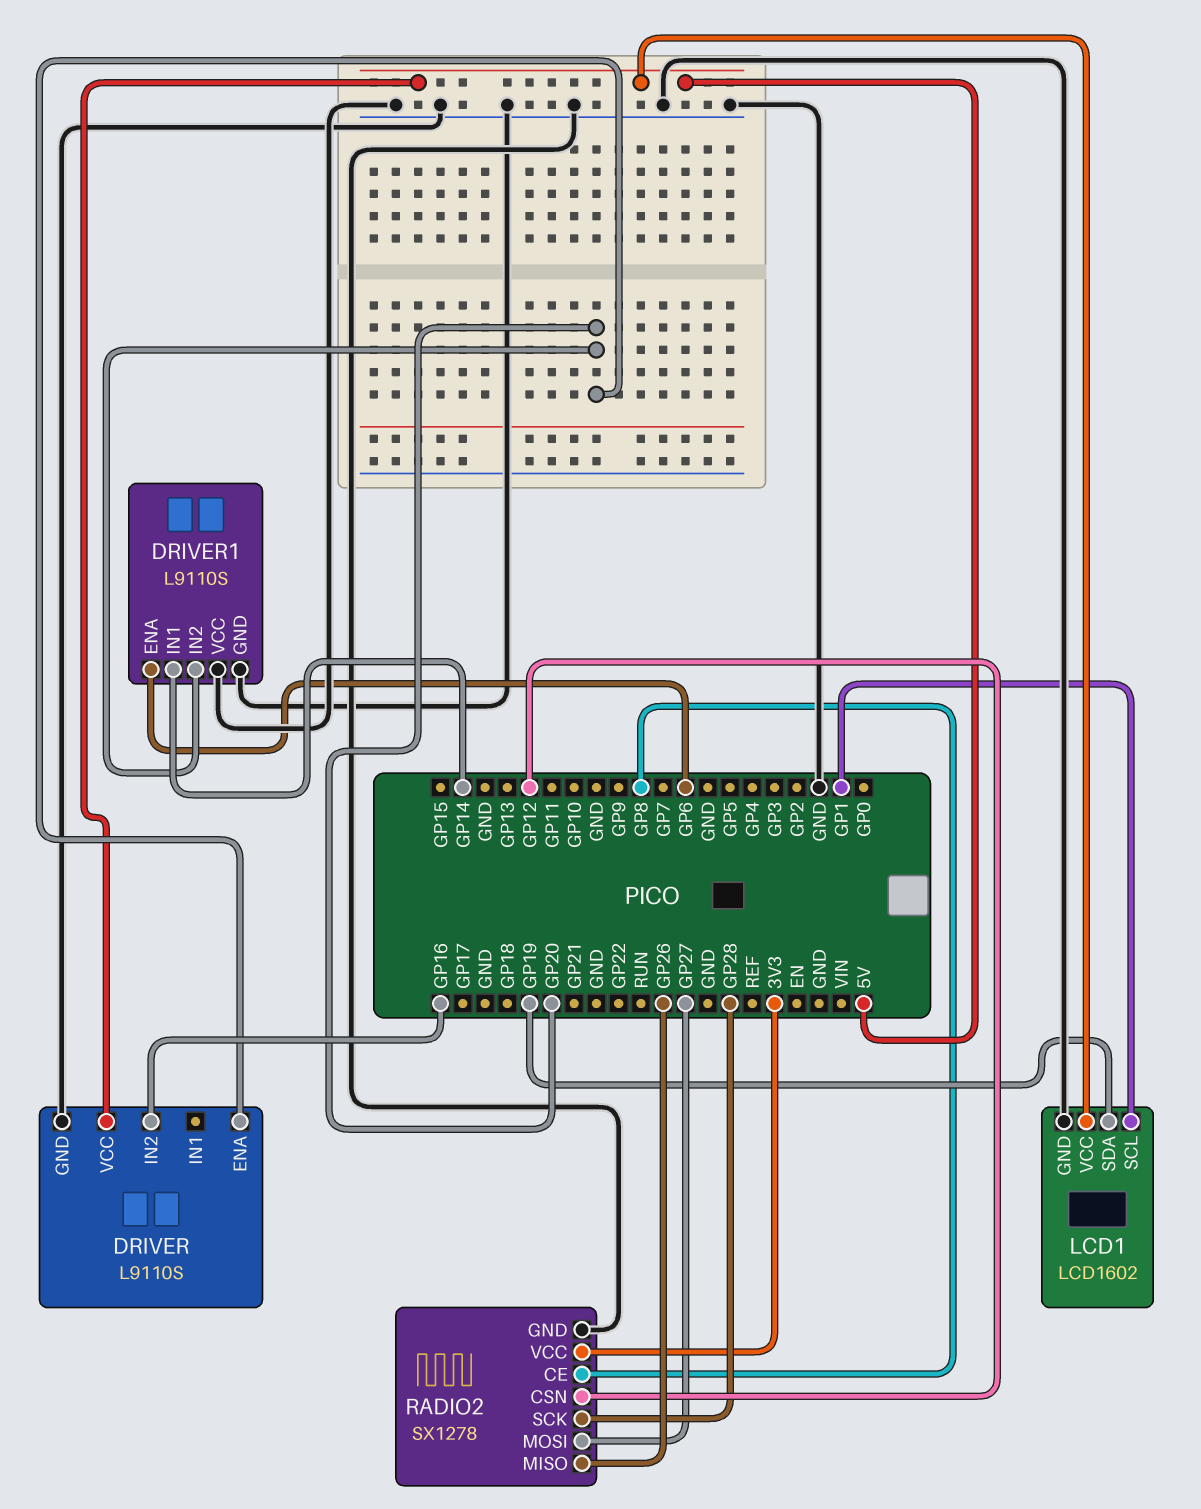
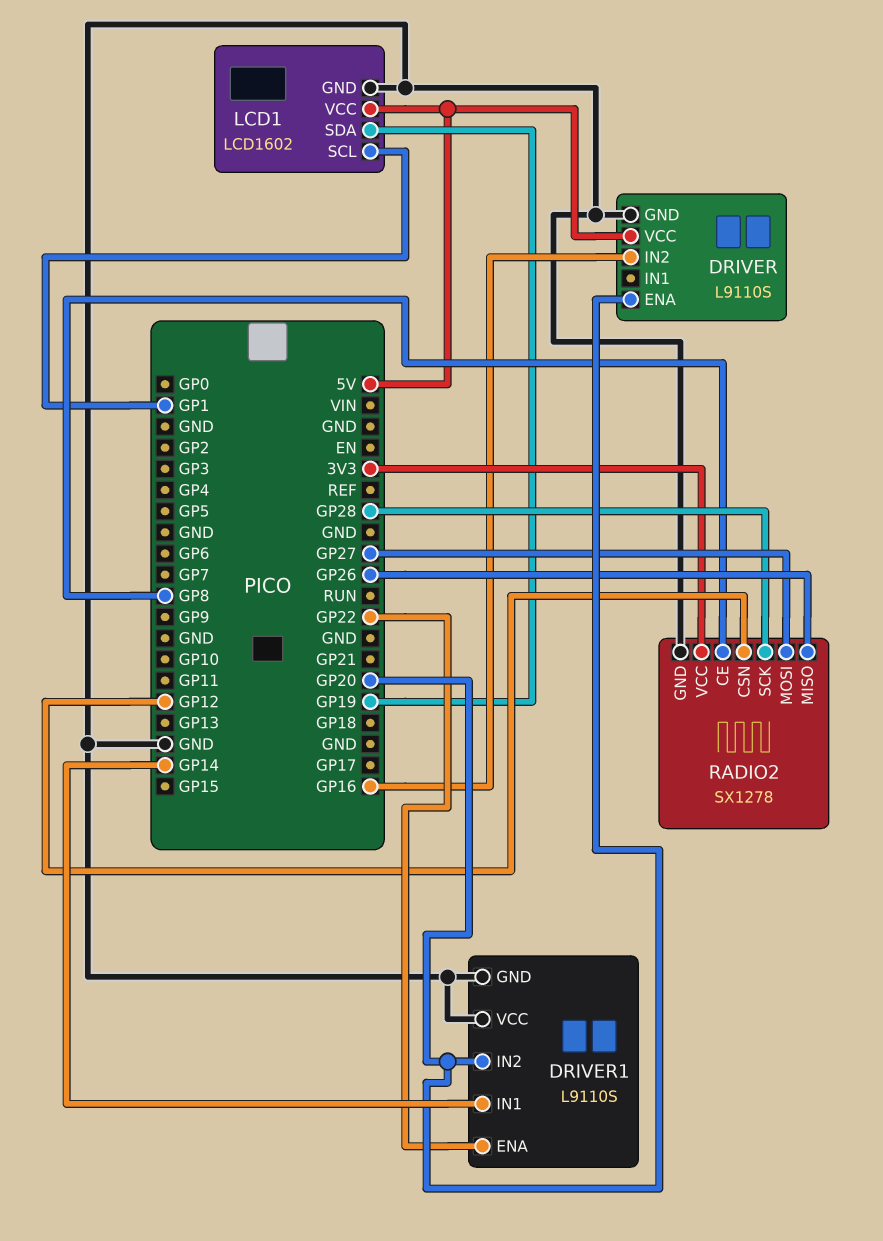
DRIVER1 pin ENA: GP6 -> GP22

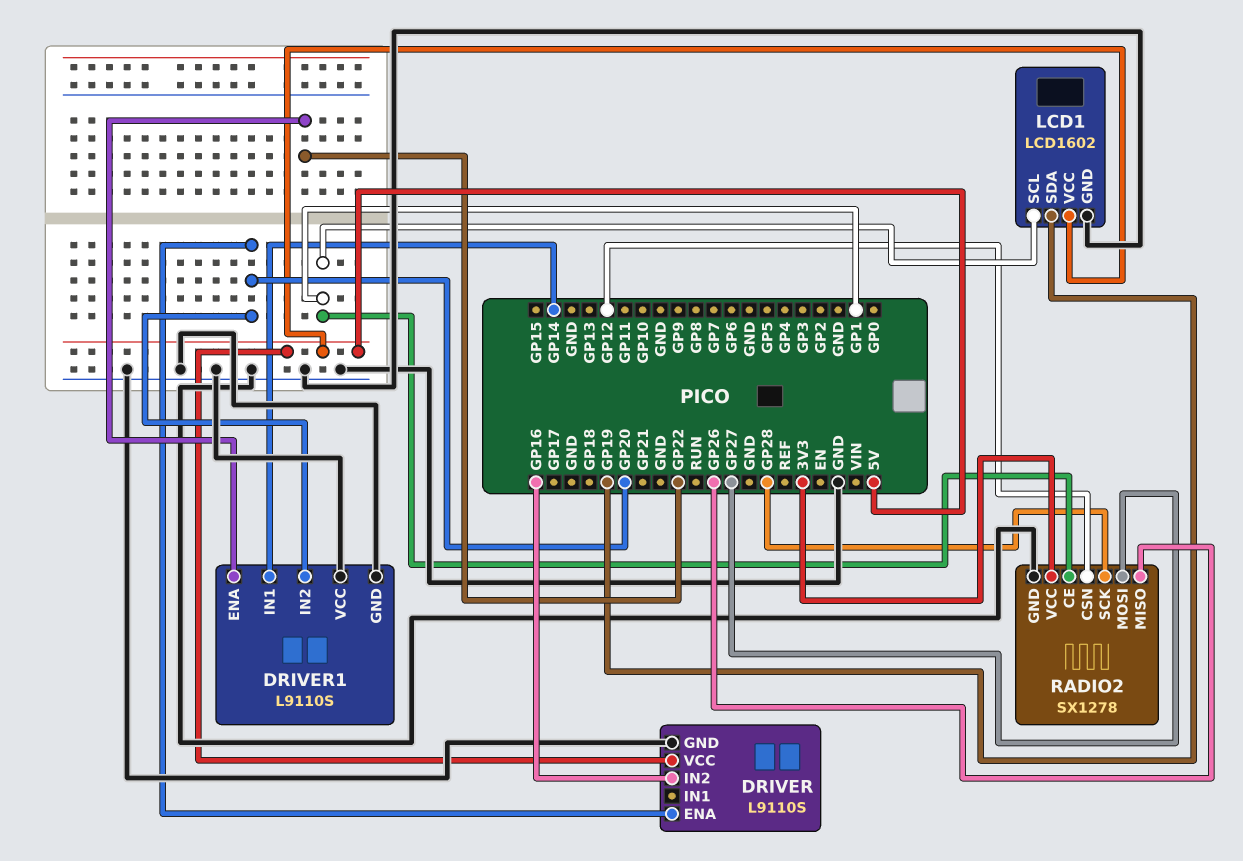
RADIO2 pin CE: GP8 -> GP1

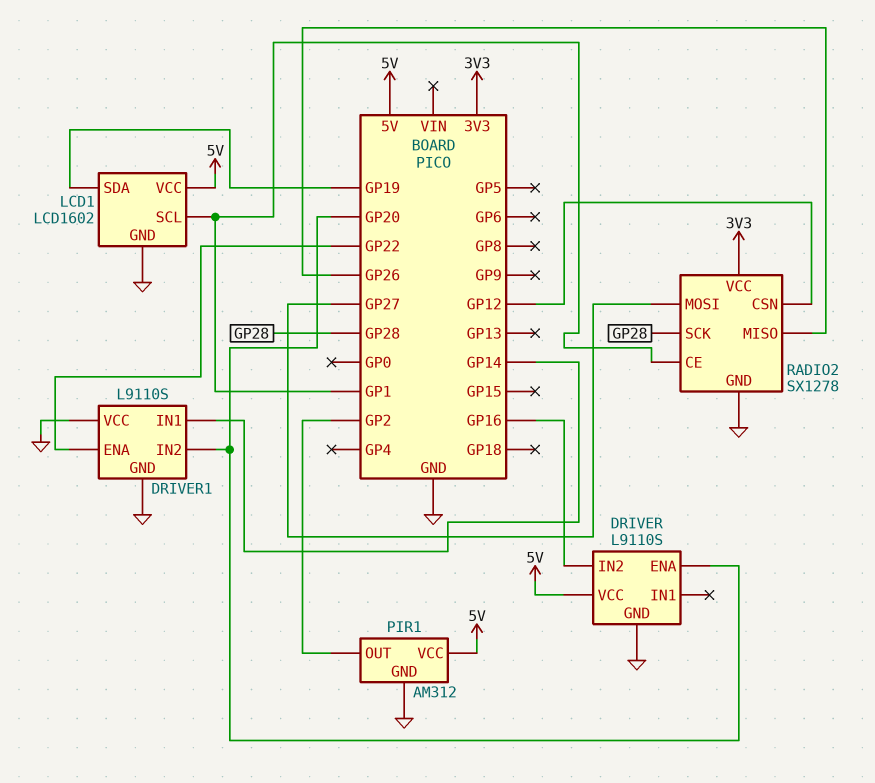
PIR1: none -> AM312
PIR1 pin GND: none -> GND
PIR1 pin OUT: none -> GP2
PIR1 pin VCC: none -> 5V

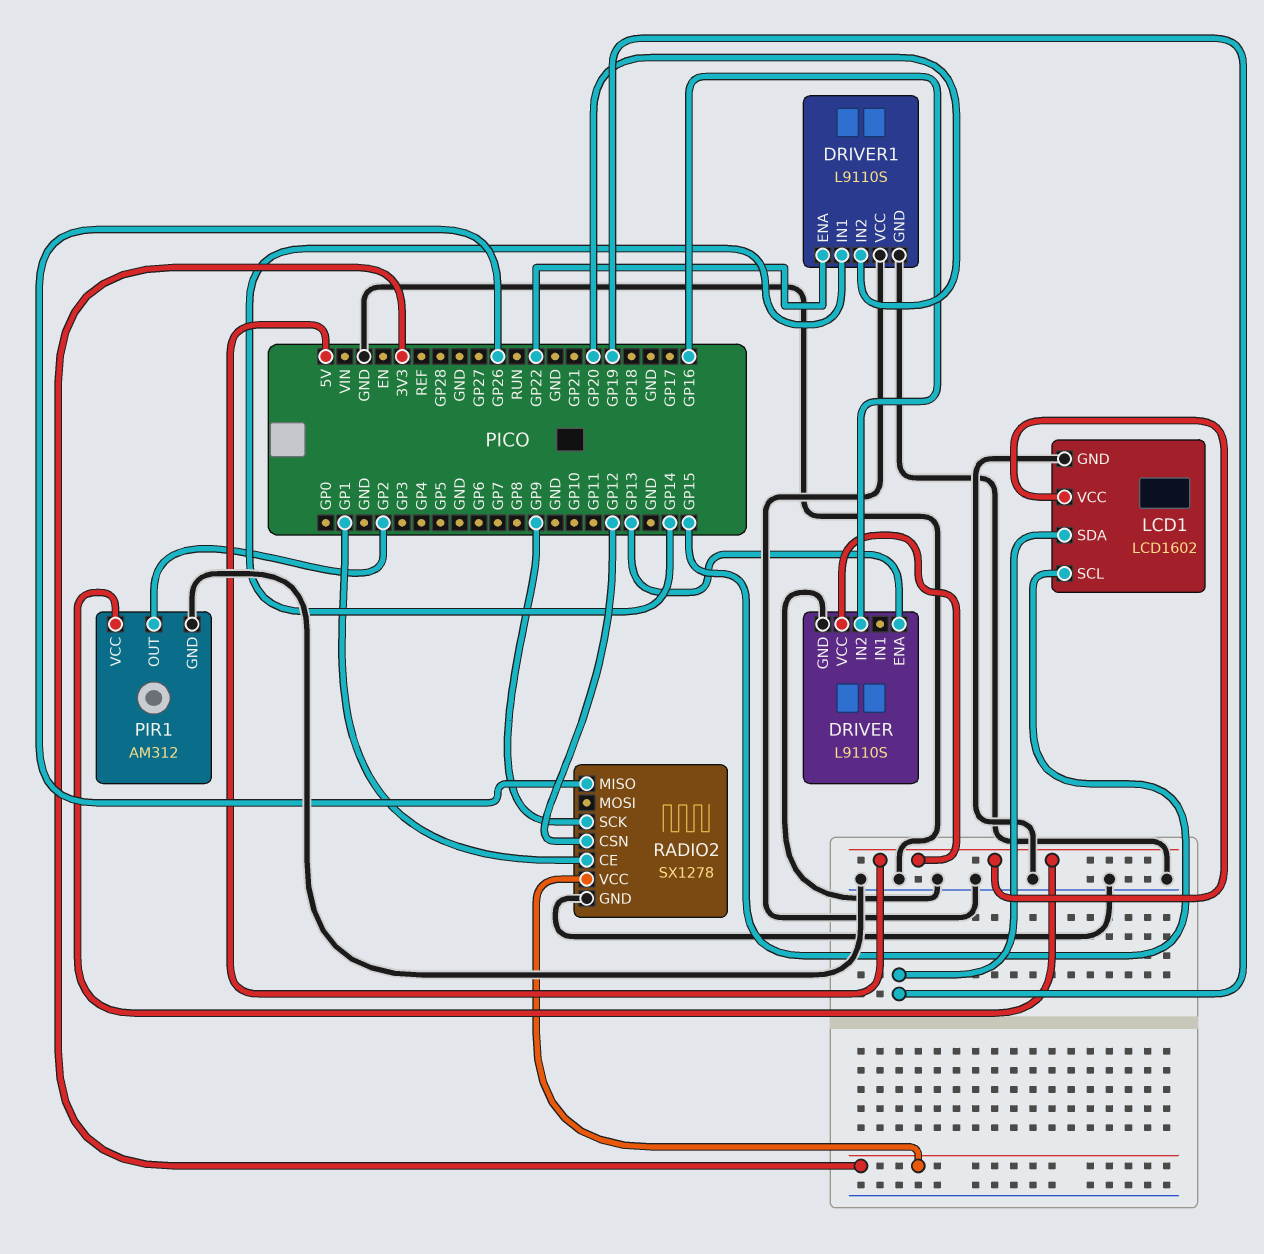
DRIVER pin ENA: GP20 -> GP13
LCD1 pin SCL: GP1 -> GP15
RADIO2 pin MOSI: GP27 -> none
RADIO2 pin SCK: GP28 -> GP9

